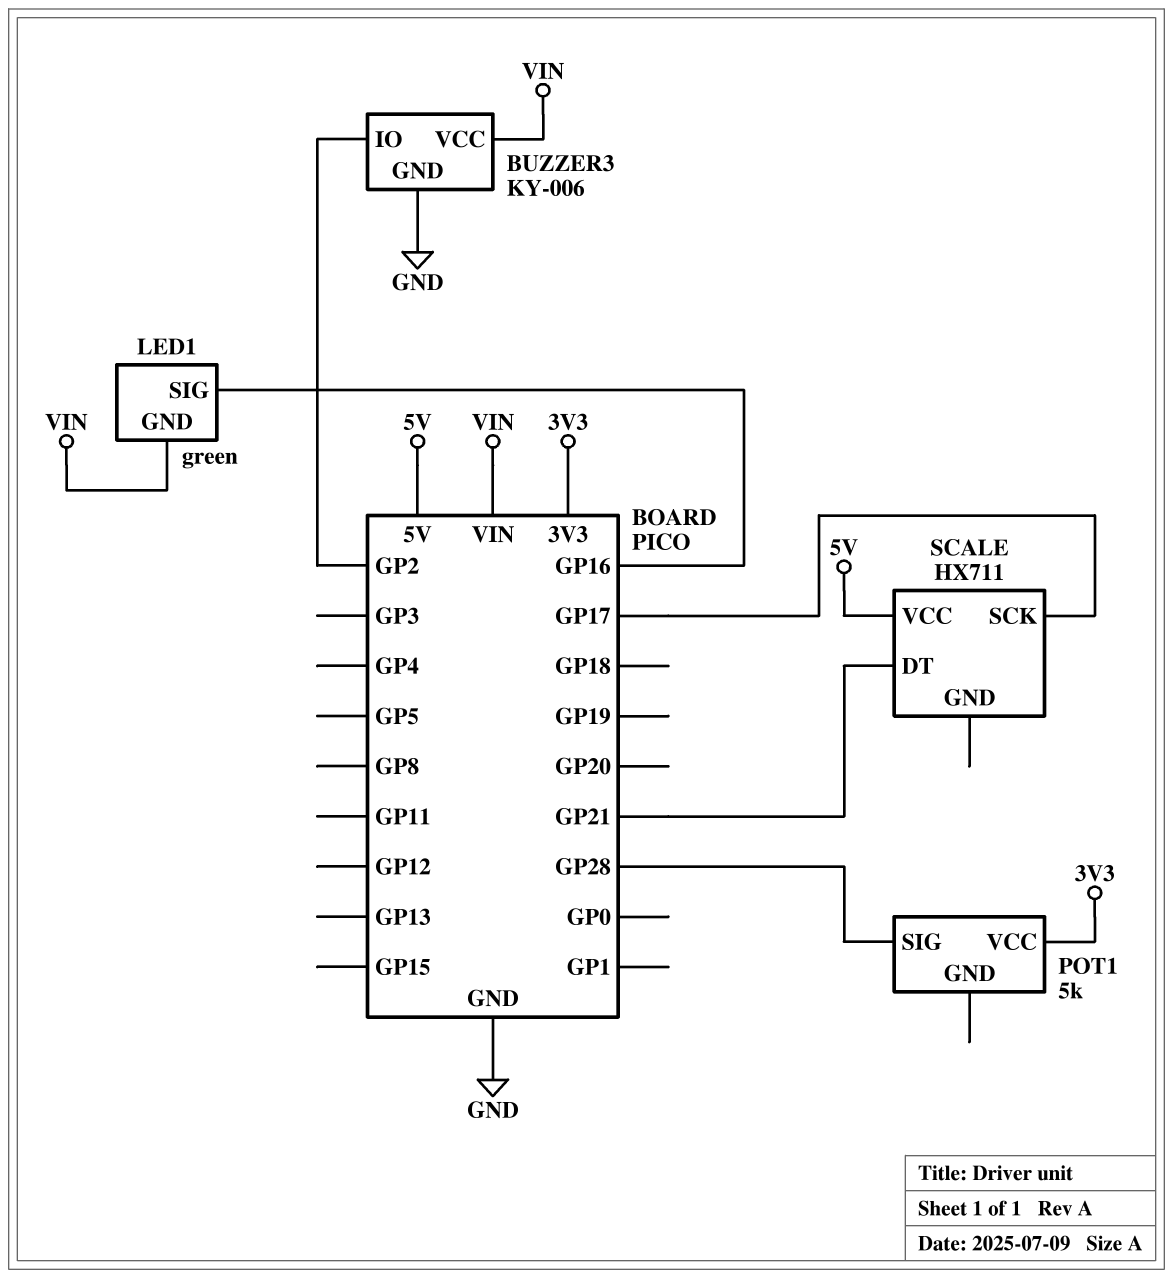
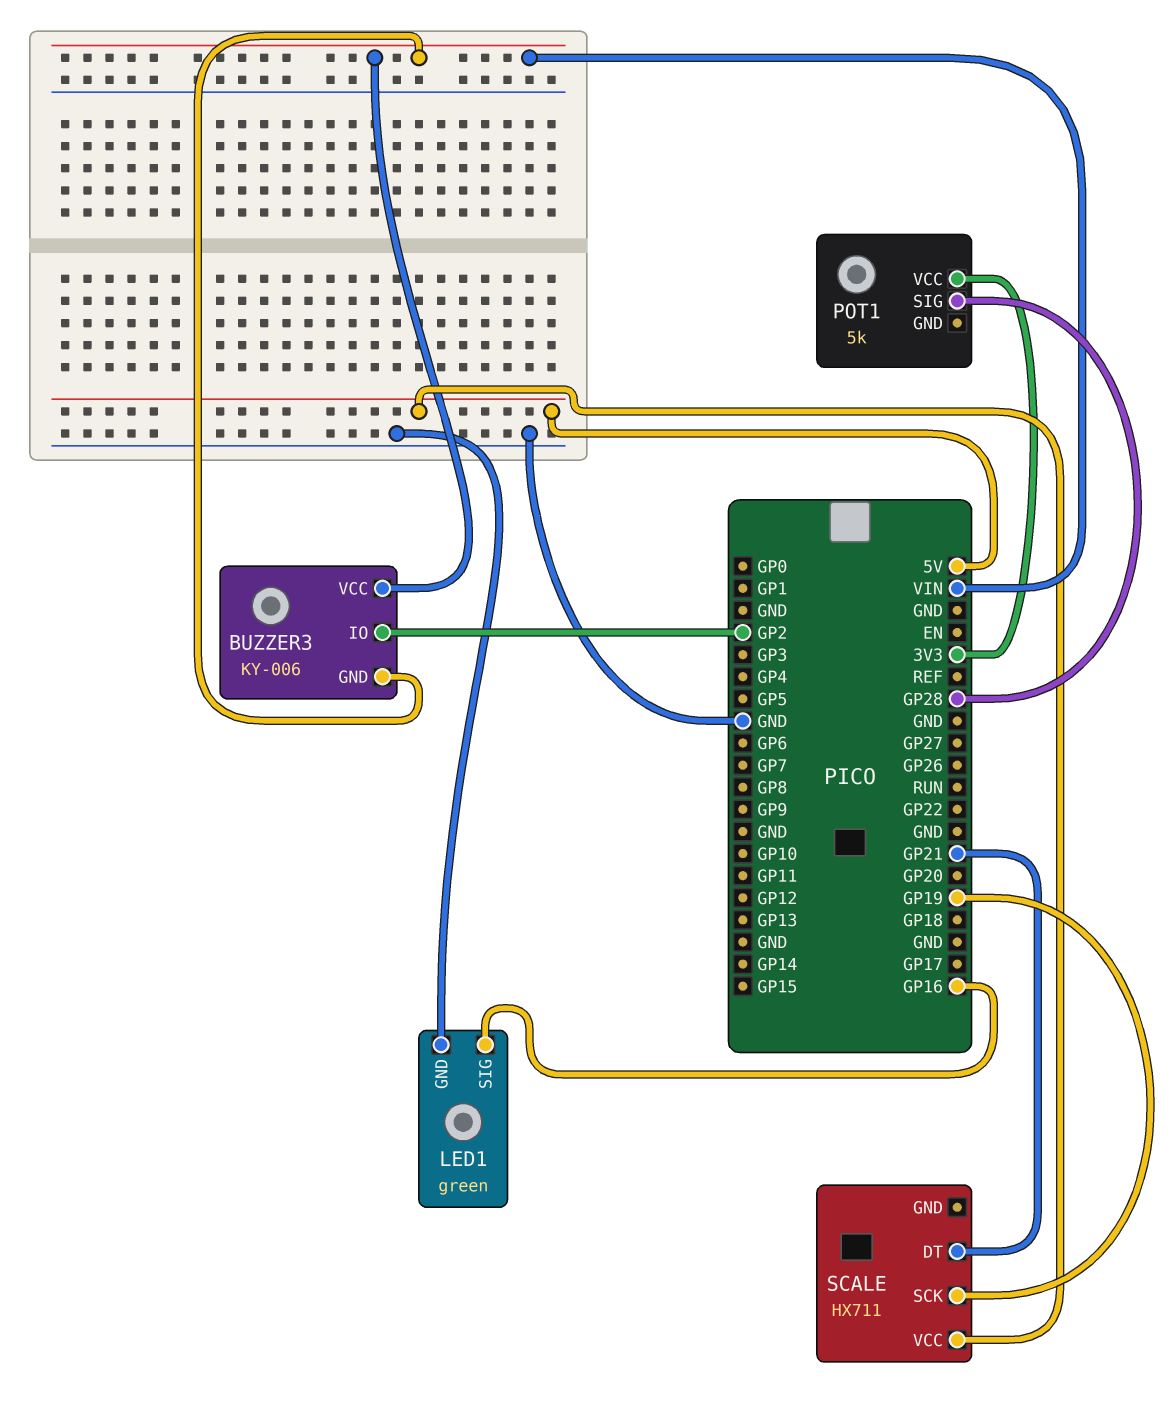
BUZZER3 pin GND: GND -> VIN
LED1 pin GND: VIN -> GND
SCALE pin SCK: GP17 -> GP19

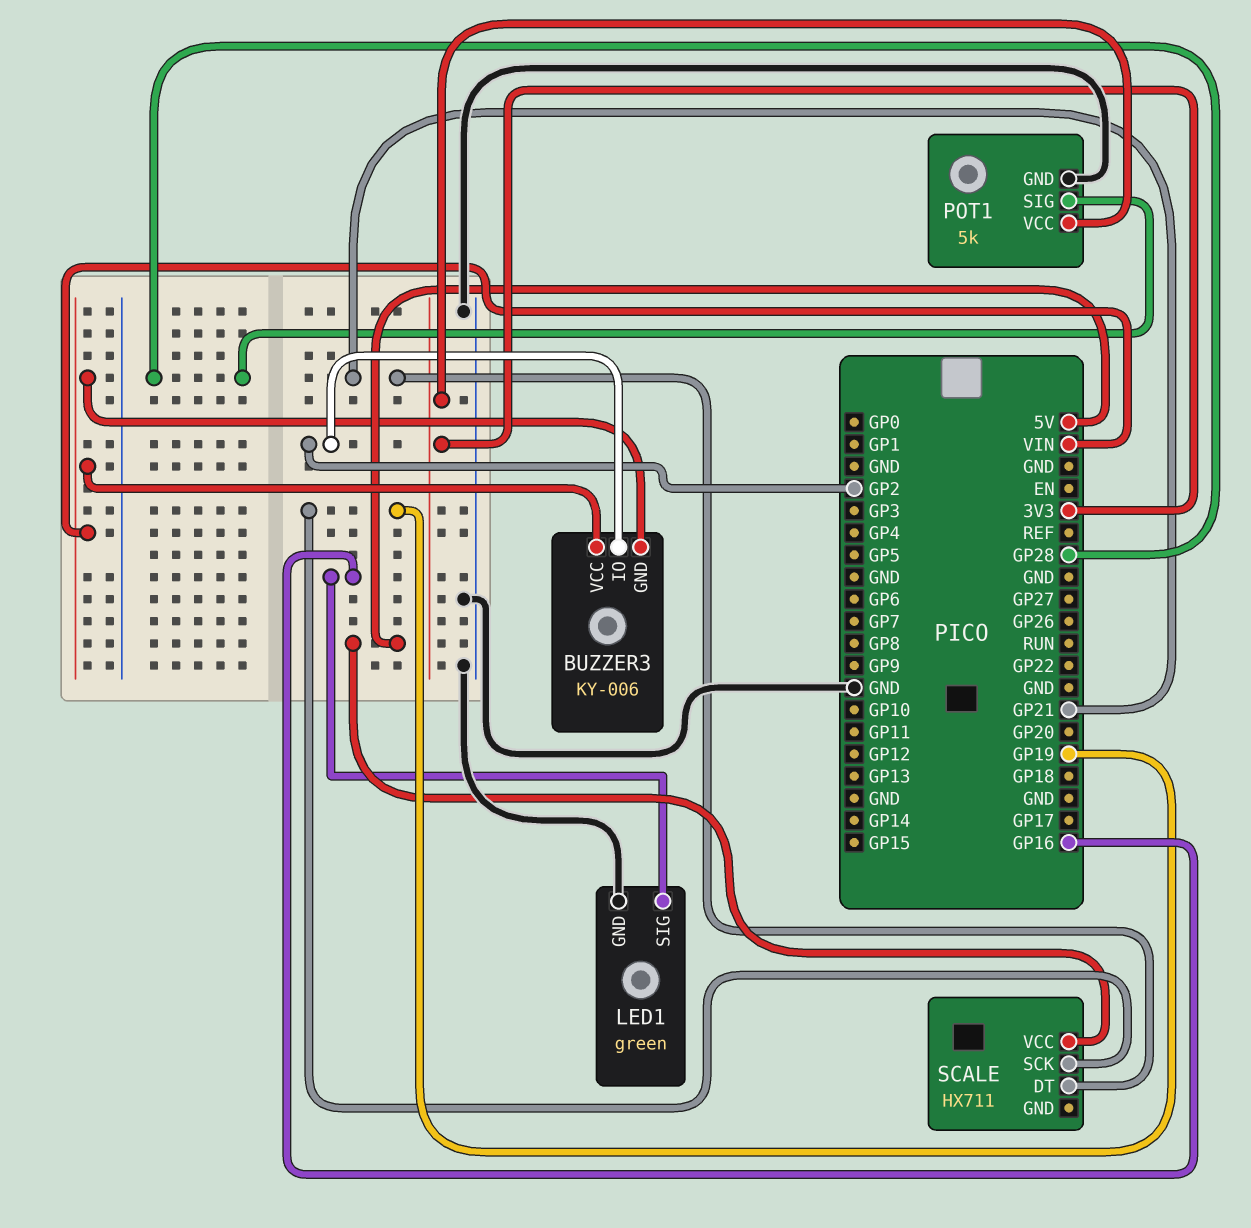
POT1 pin GND: none -> GND

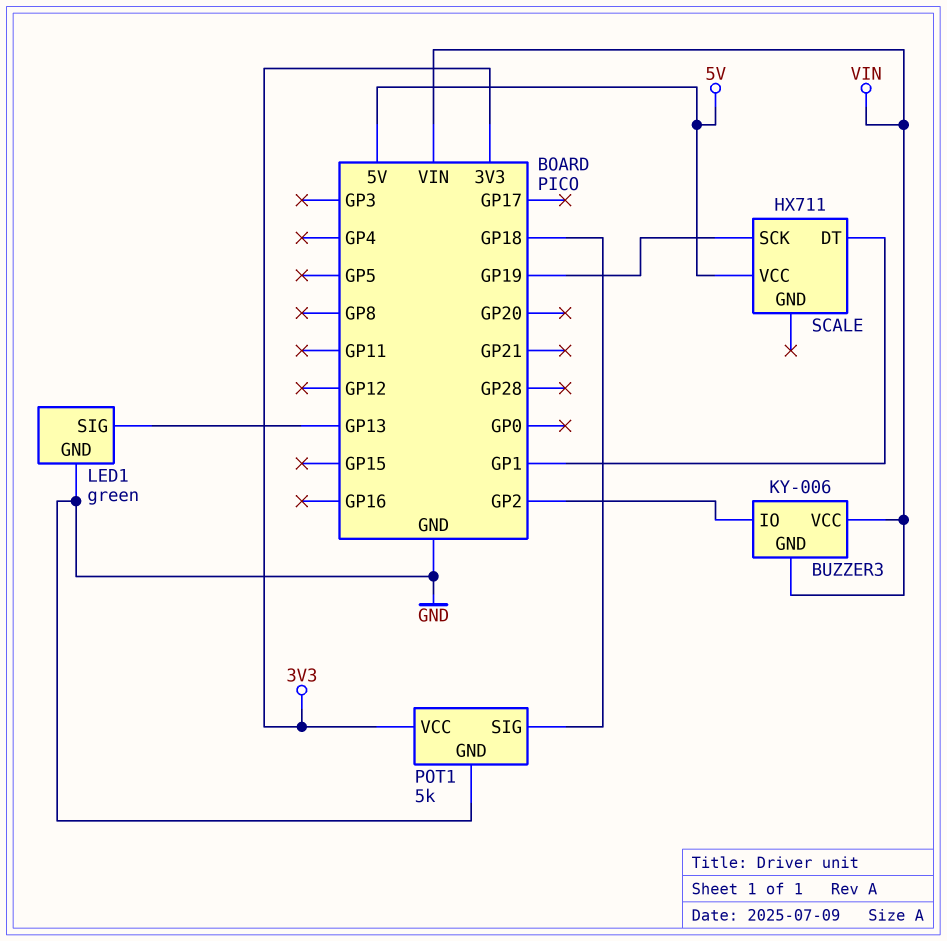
LED1 pin SIG: GP16 -> GP13
POT1 pin SIG: GP28 -> GP18
SCALE pin DT: GP21 -> GP1

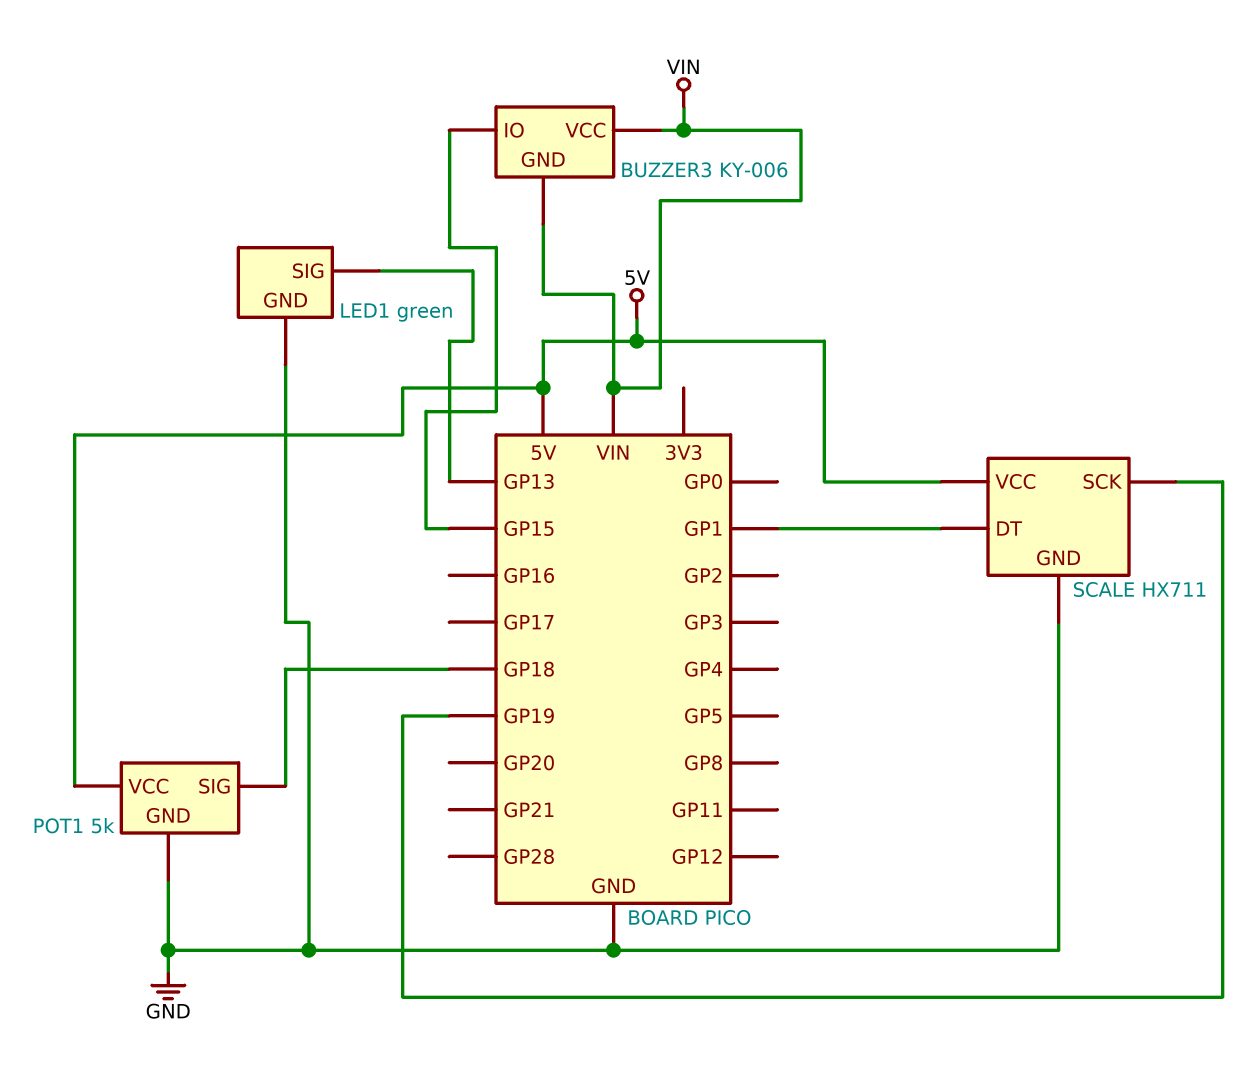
BUZZER3 pin IO: GP2 -> GP15
POT1 pin VCC: 3V3 -> 5V
SCALE pin GND: none -> GND

